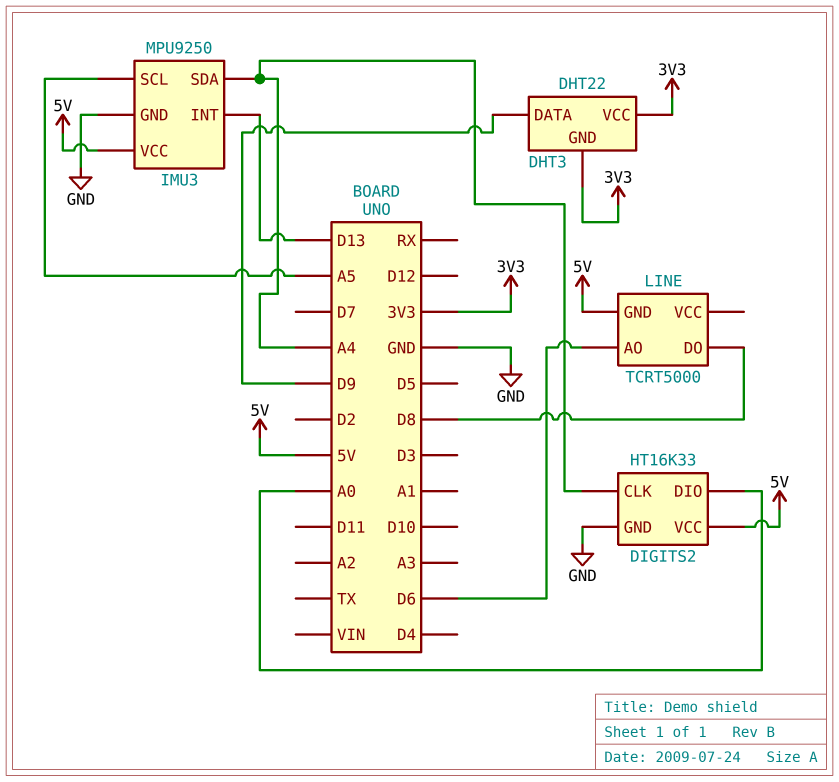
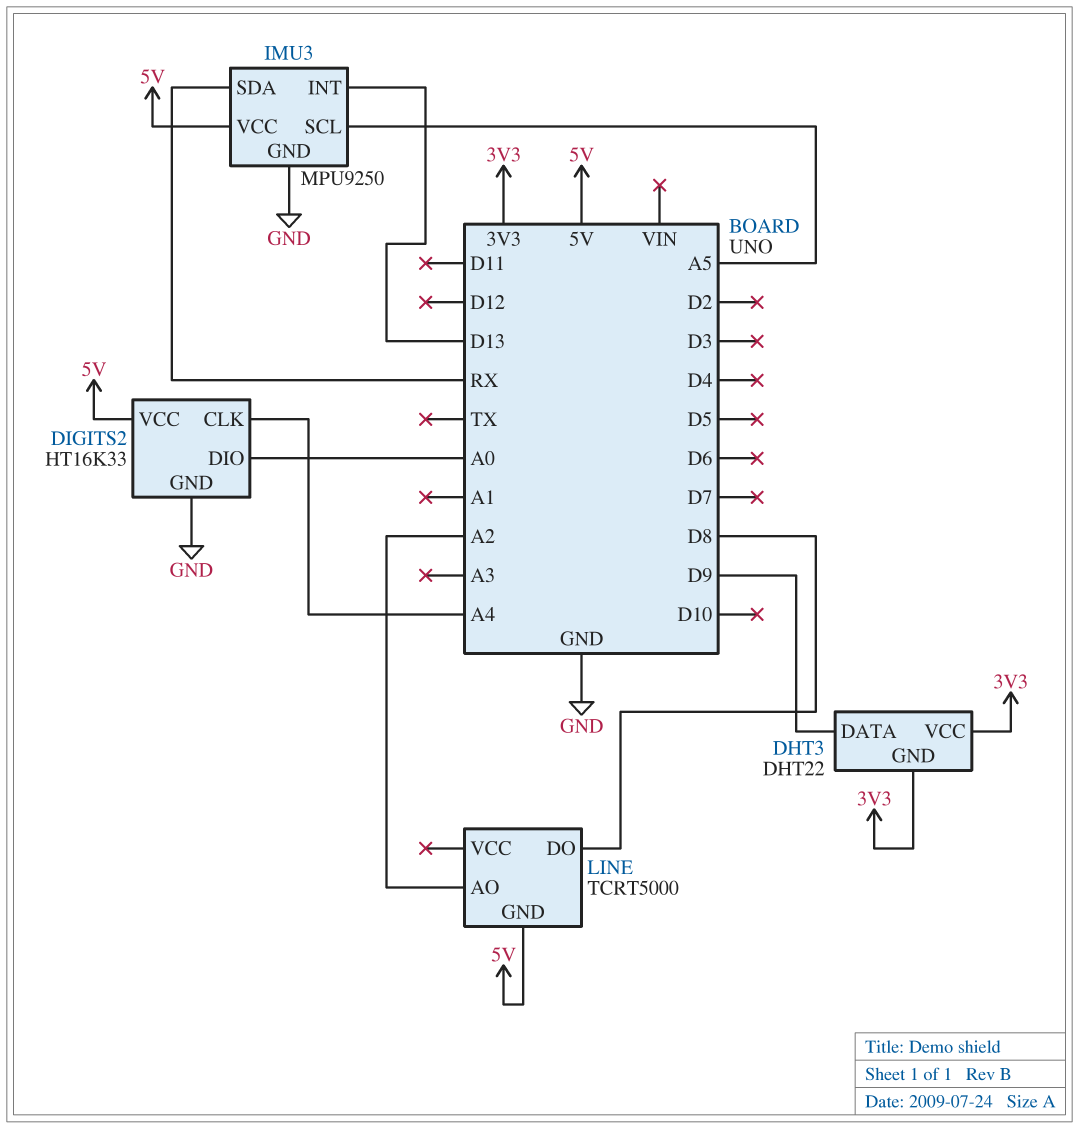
IMU3 pin SDA: A4 -> RX
LINE pin AO: D6 -> A2

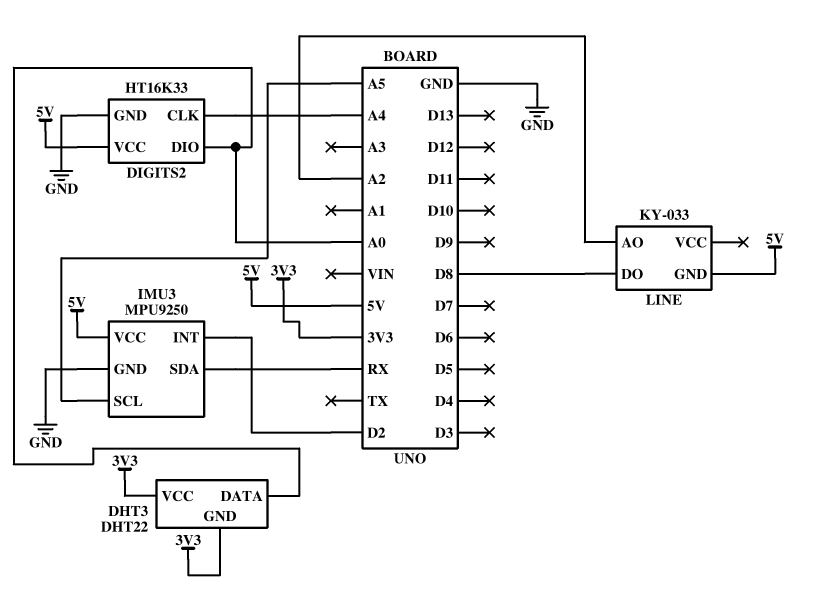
DHT3 pin DATA: D9 -> A0
IMU3 pin INT: D13 -> D2
LINE: TCRT5000 -> KY-033

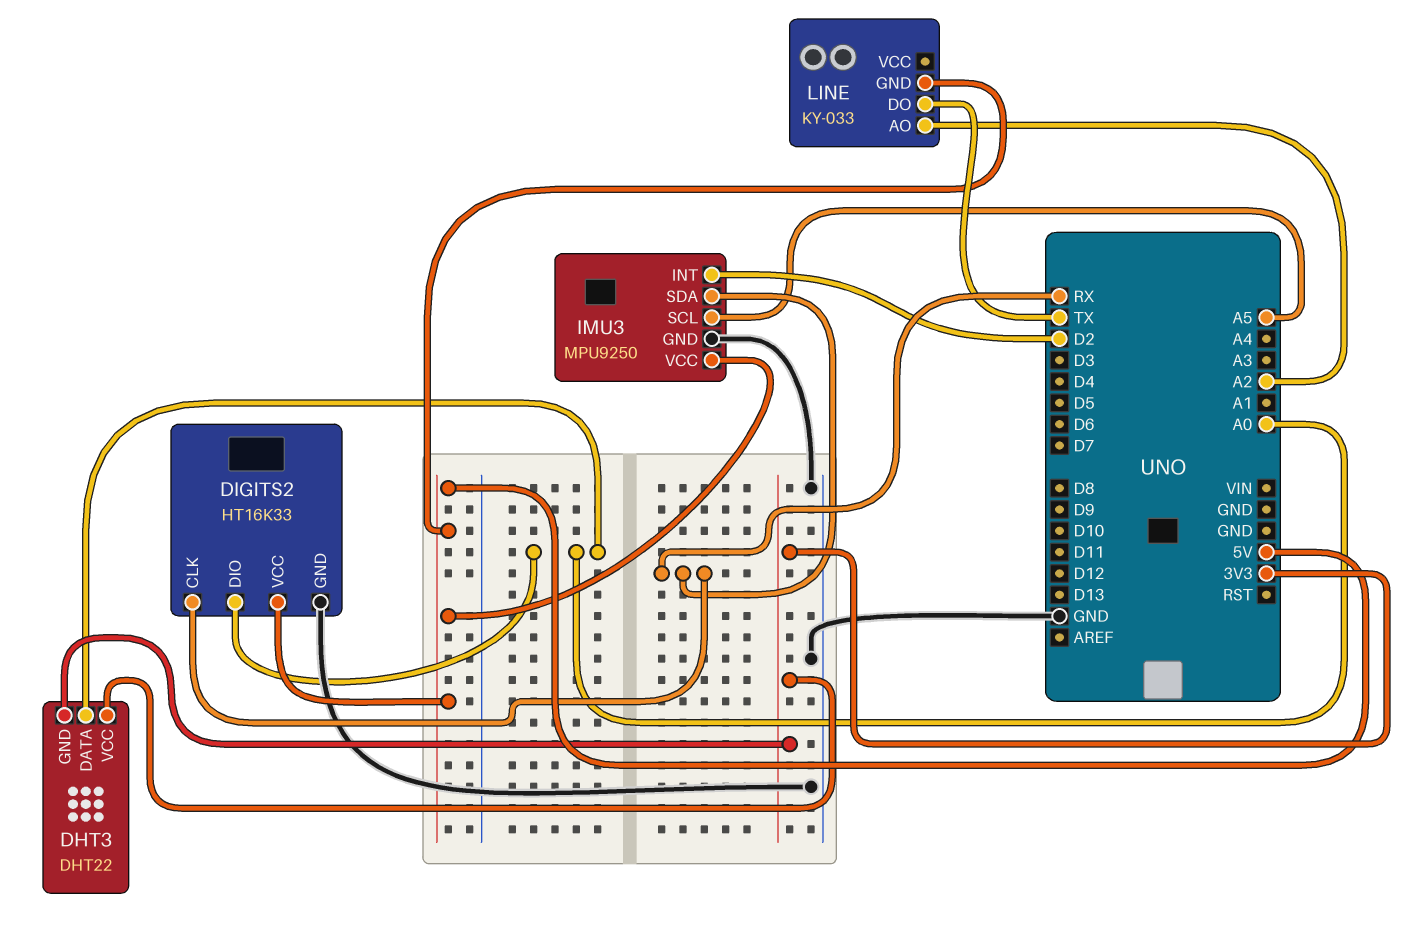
DIGITS2 pin CLK: A4 -> RX
LINE pin DO: D8 -> TX

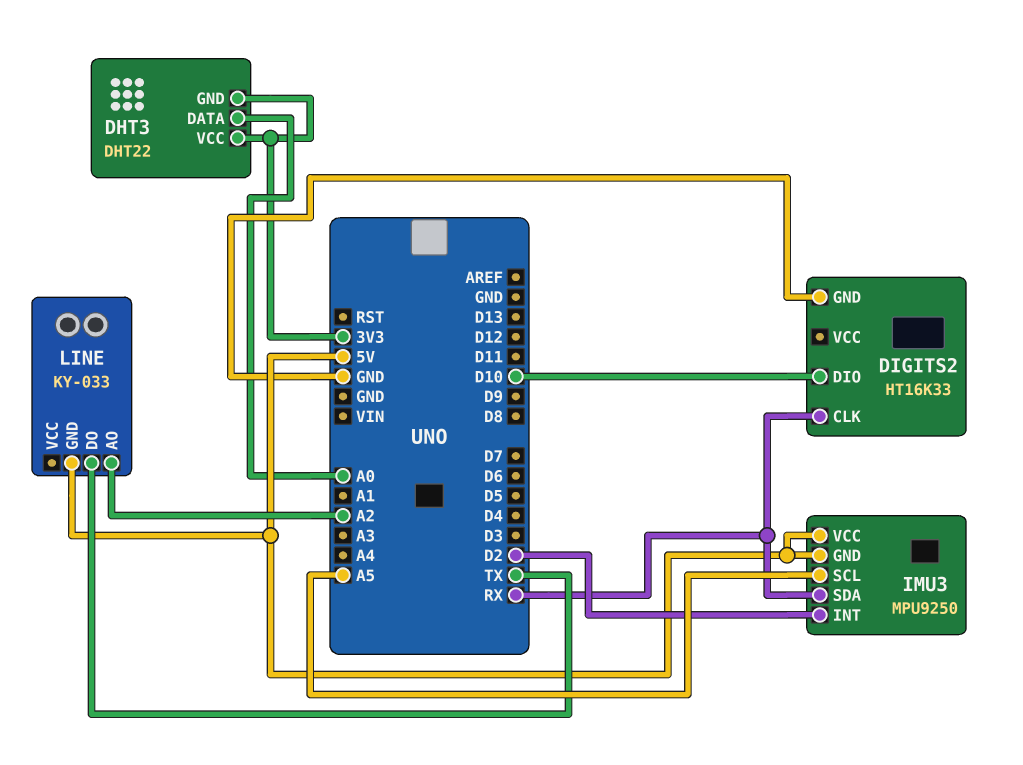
DIGITS2 pin DIO: A0 -> D10
DIGITS2 pin VCC: 5V -> none
IMU3 pin GND: GND -> 5V

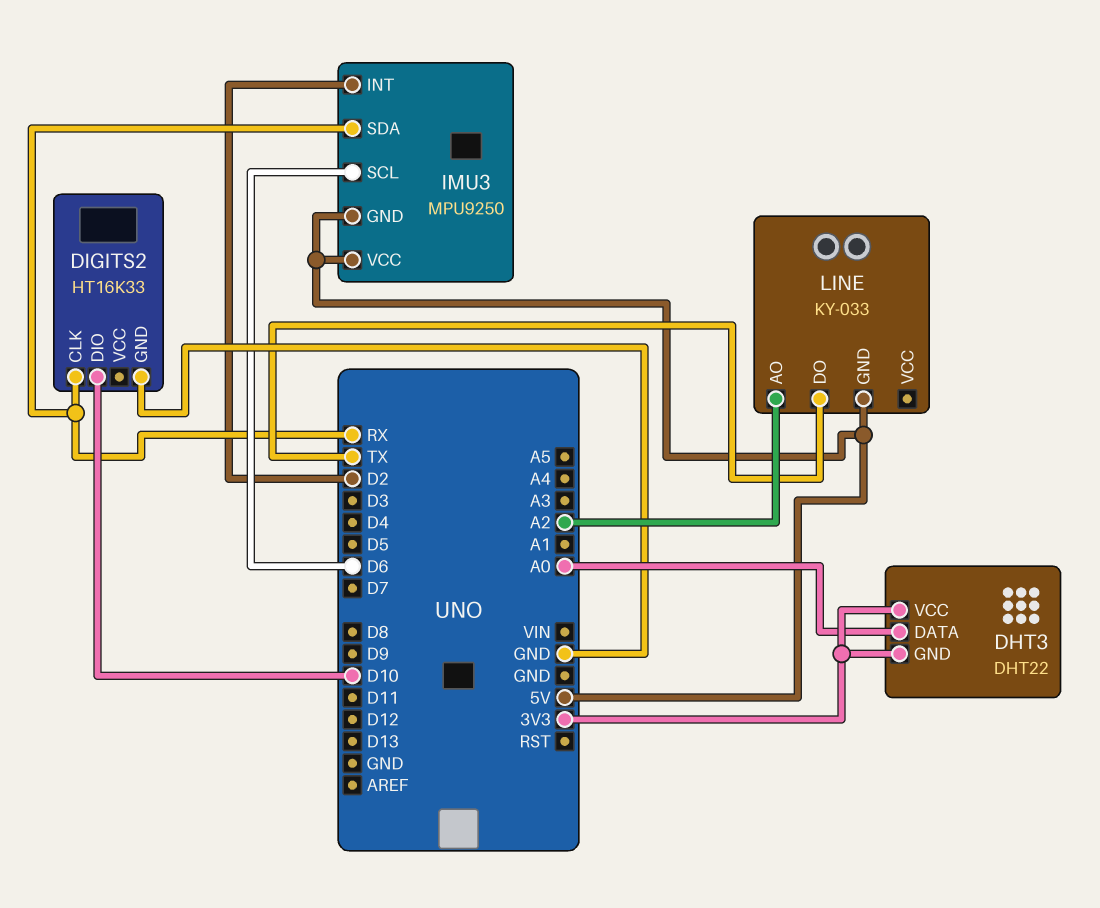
IMU3 pin SCL: A5 -> D6

